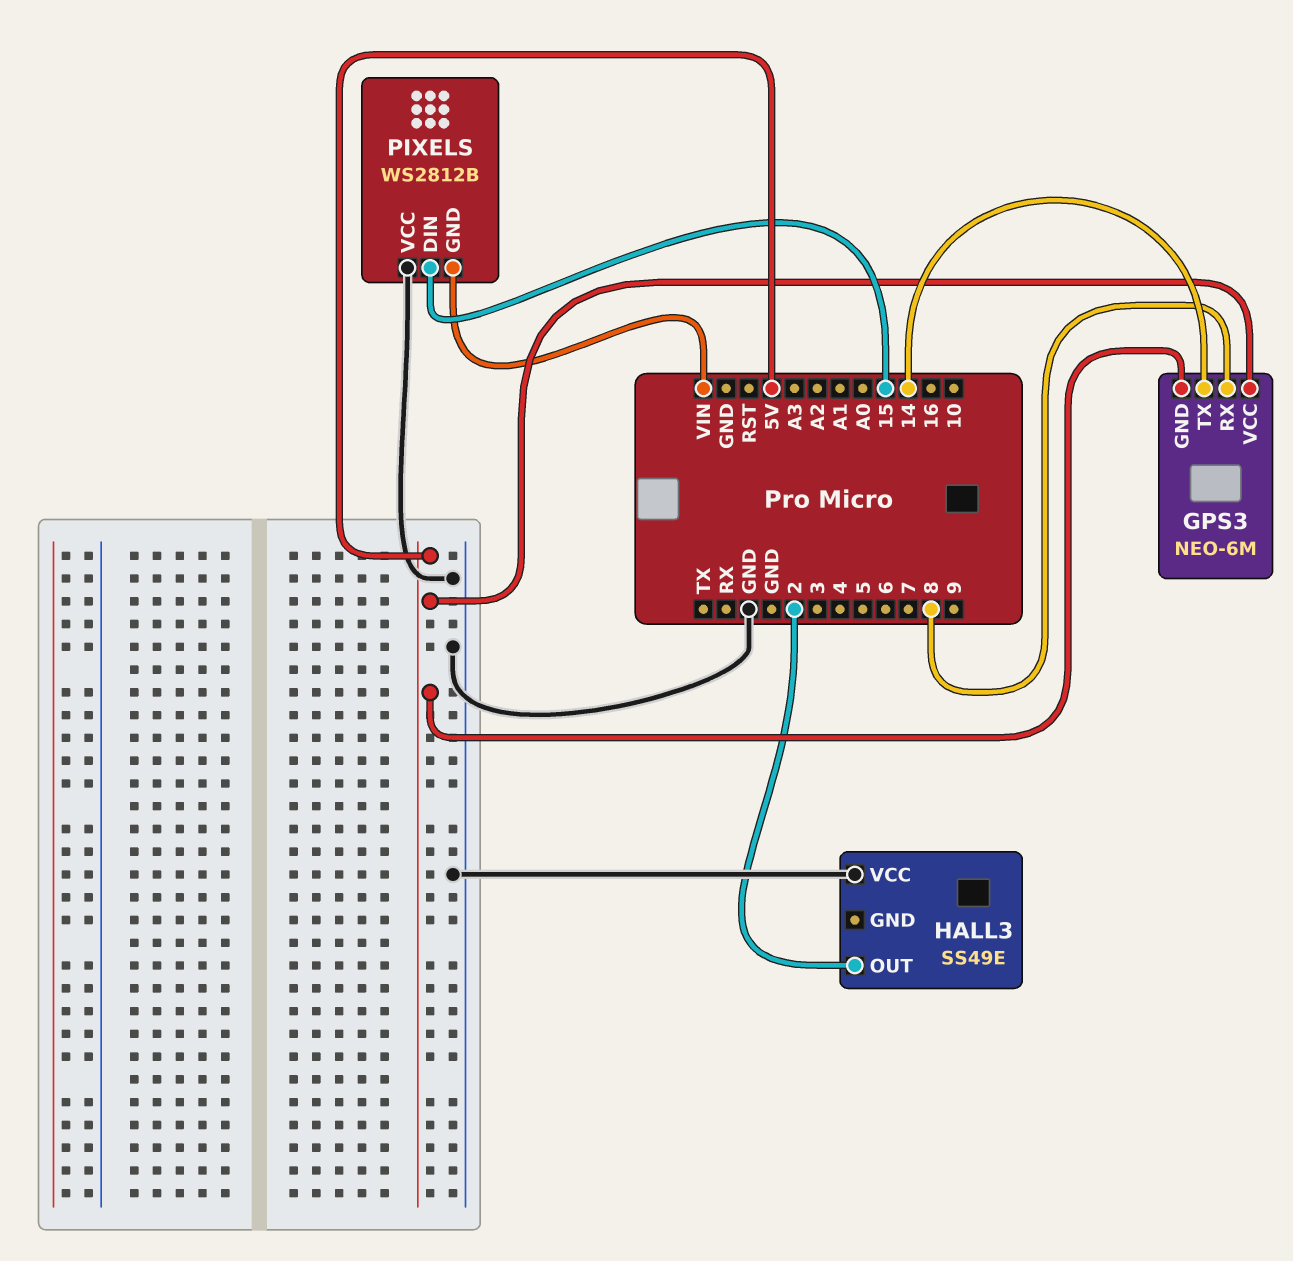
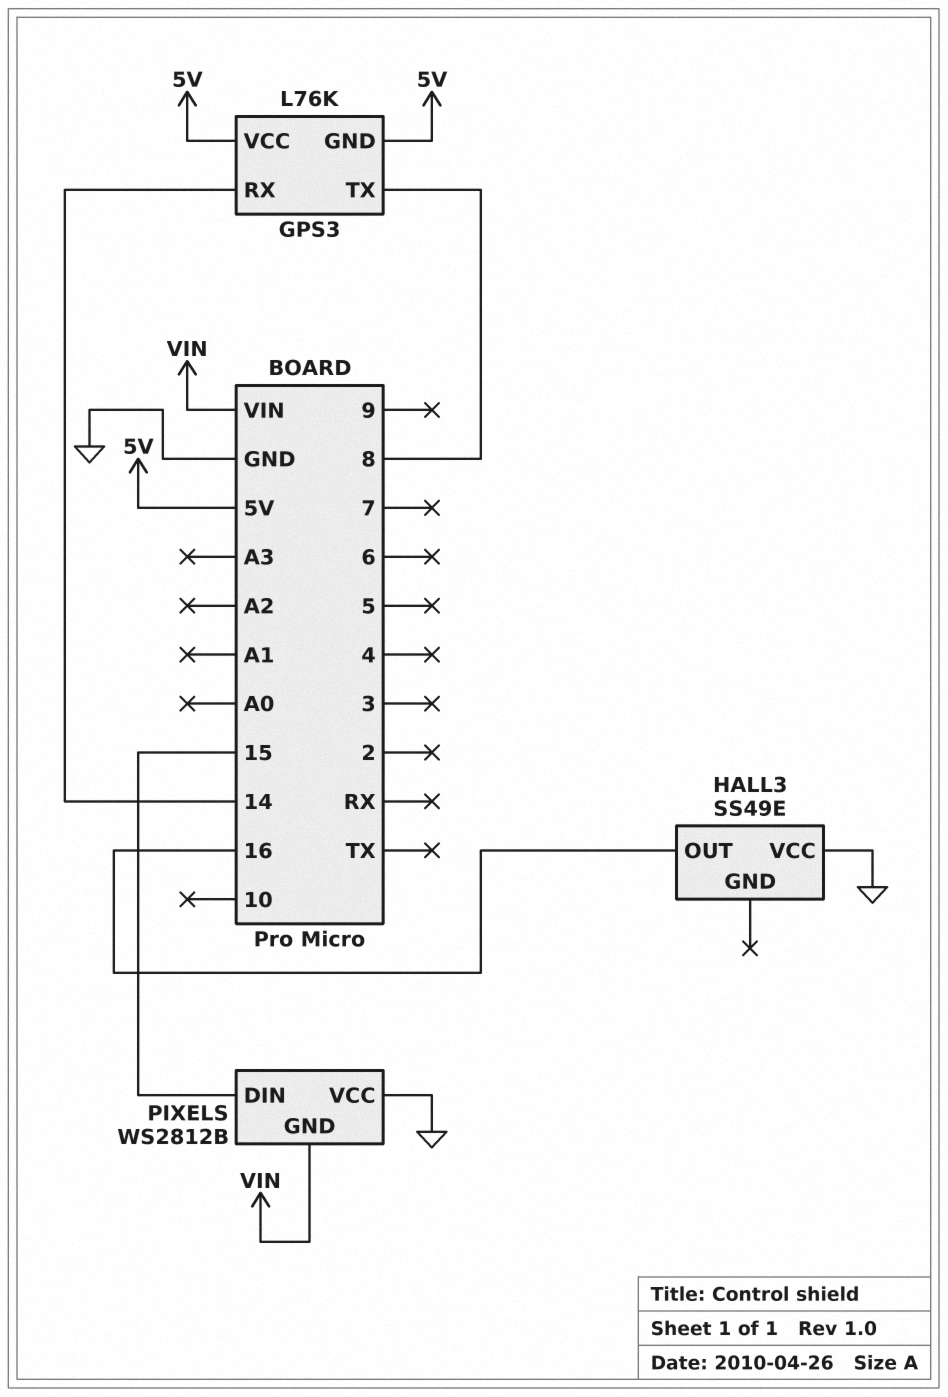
GPS3: NEO-6M -> L76K
GPS3 pin RX: 8 -> 14
GPS3 pin TX: 14 -> 8
HALL3 pin OUT: 2 -> 16

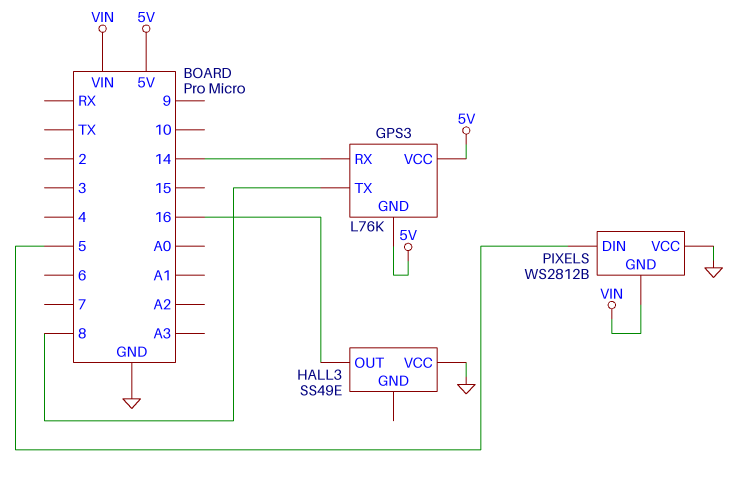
PIXELS pin DIN: 15 -> 5

